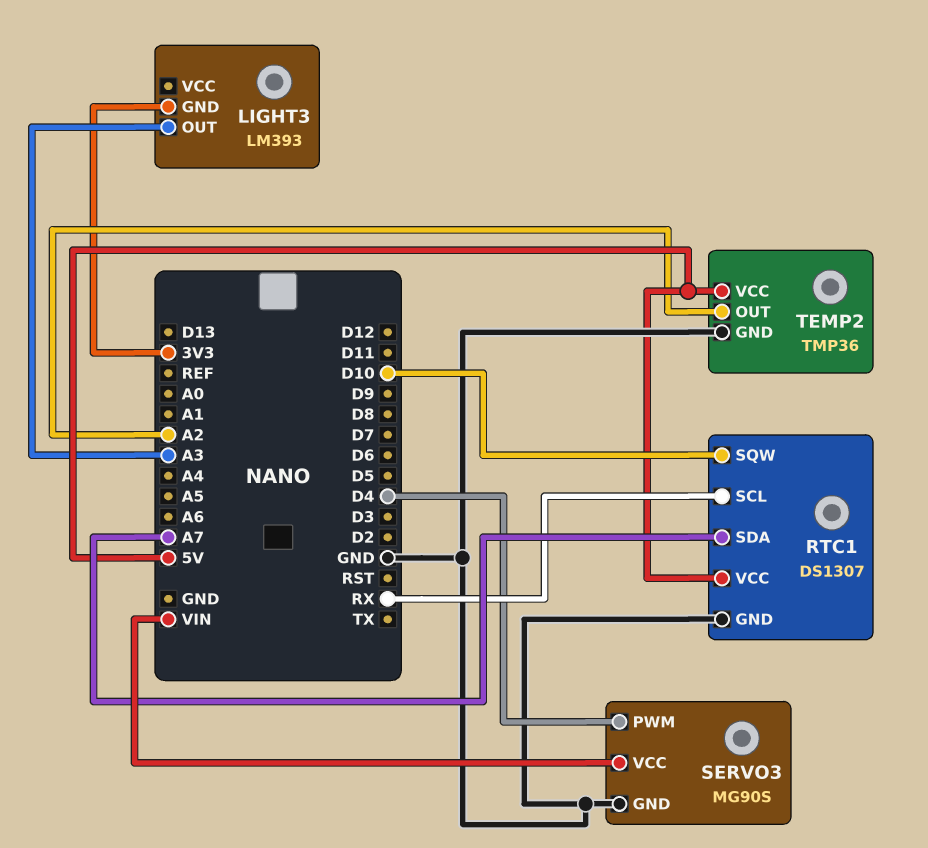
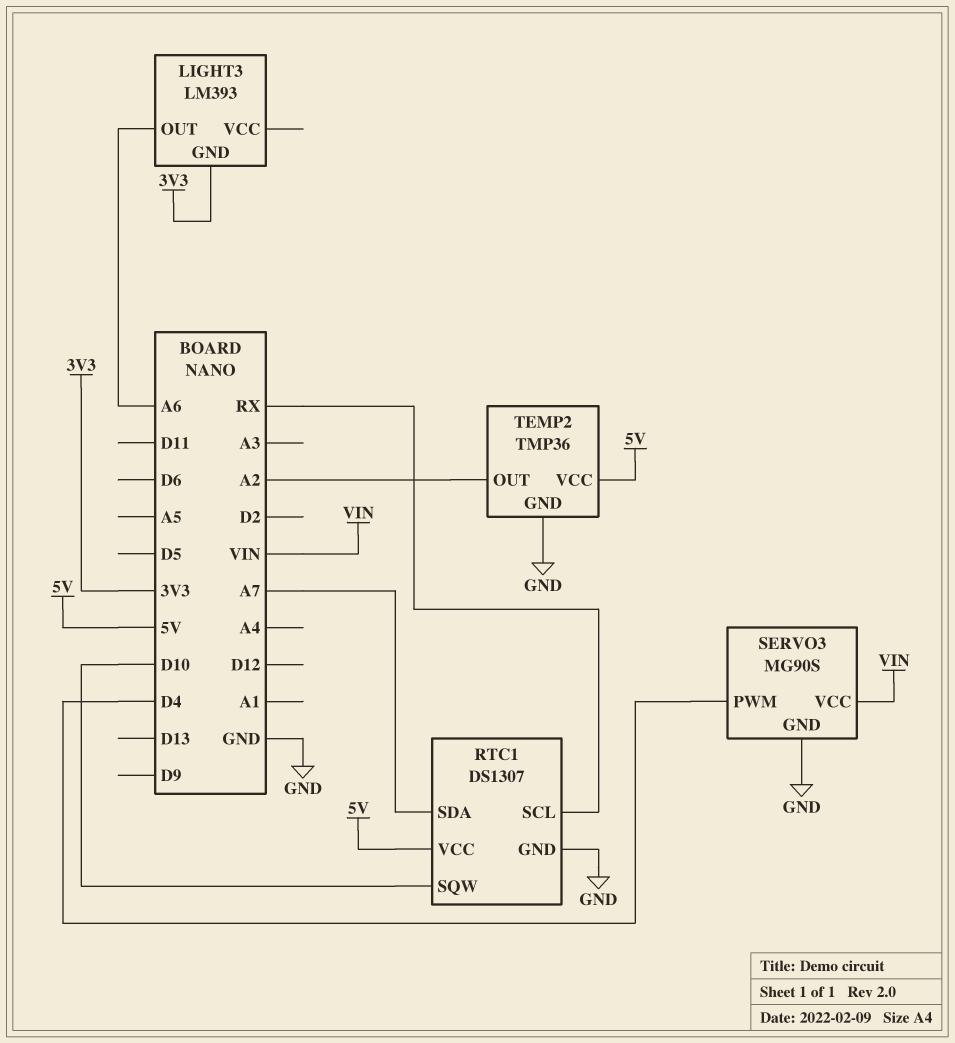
LIGHT3 pin OUT: A3 -> A6

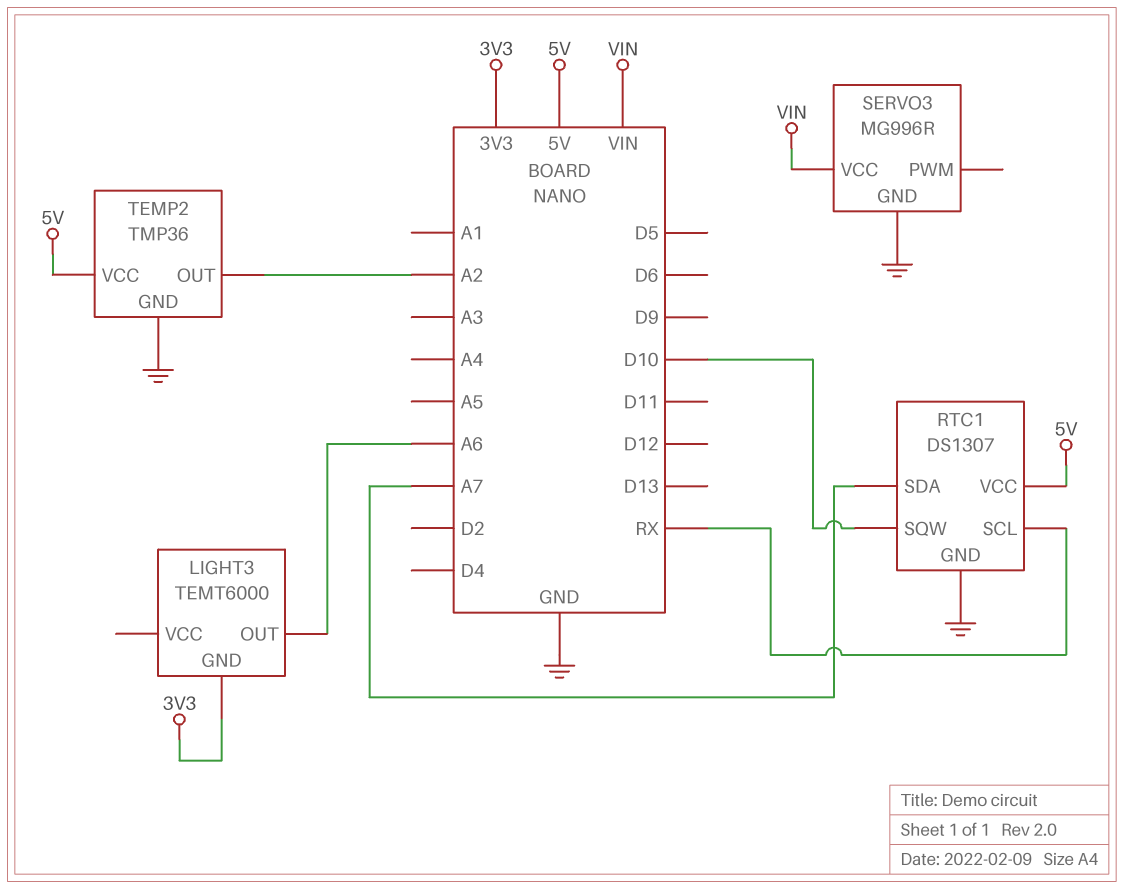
LIGHT3: LM393 -> TEMT6000
SERVO3: MG90S -> MG996R
SERVO3 pin PWM: D4 -> none

